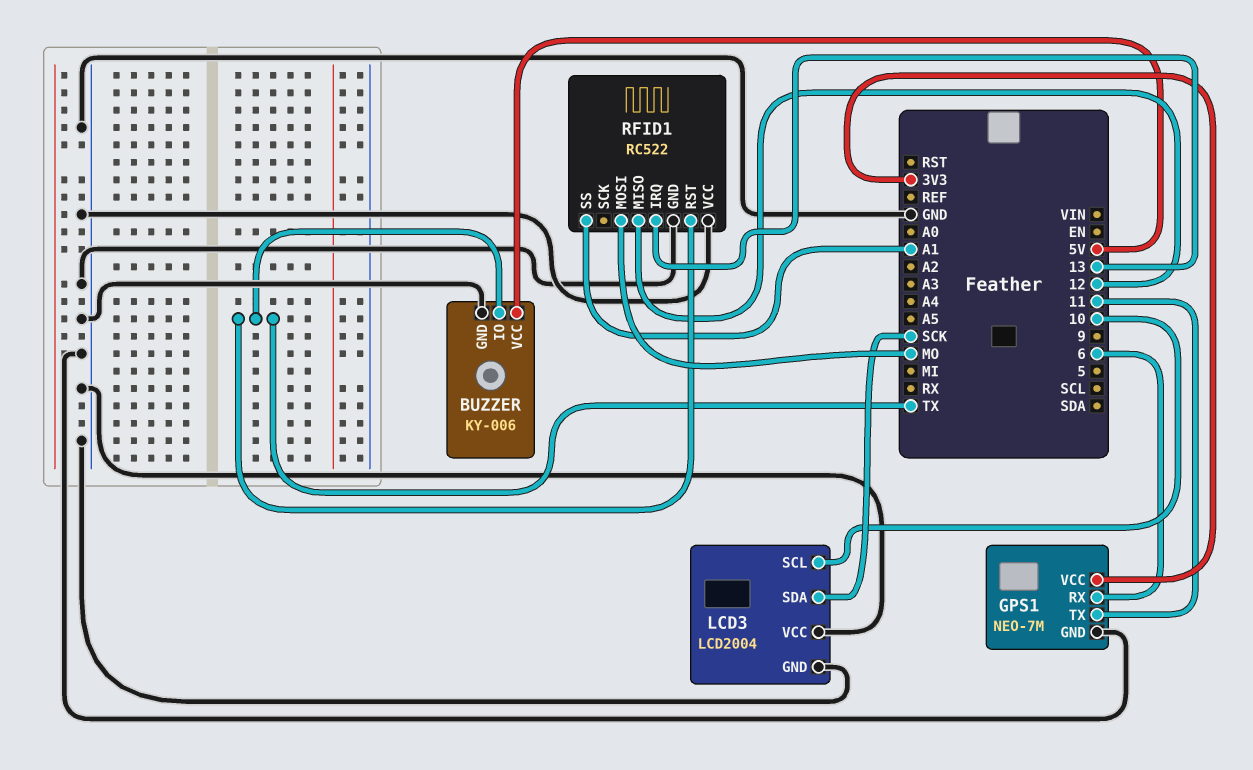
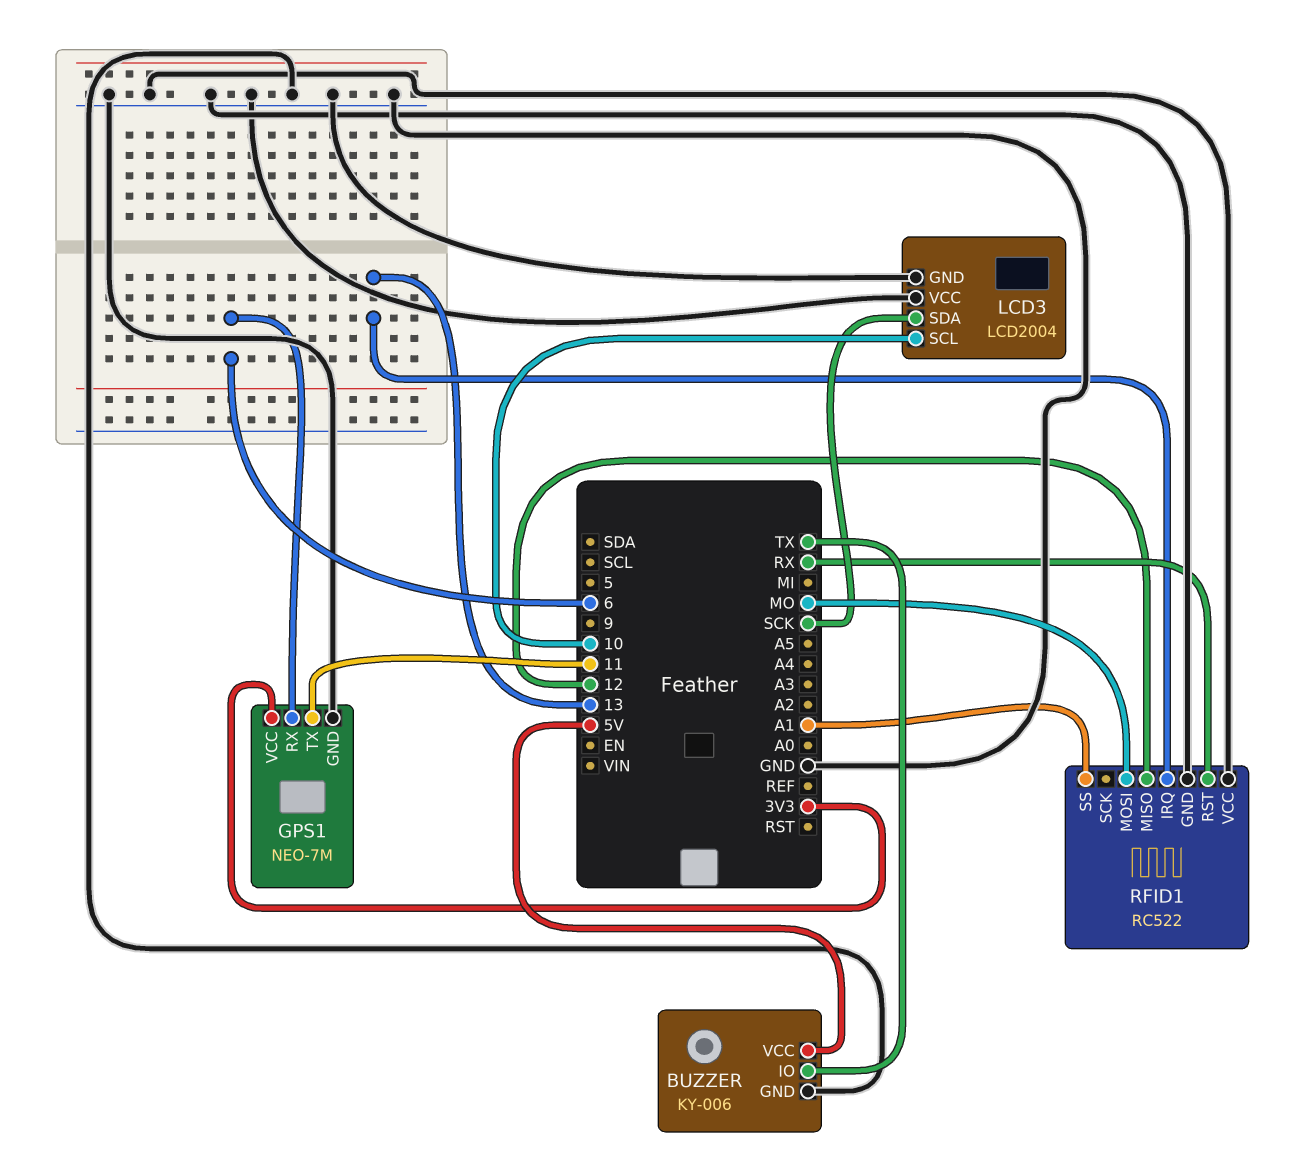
RFID1 pin RST: TX -> RX

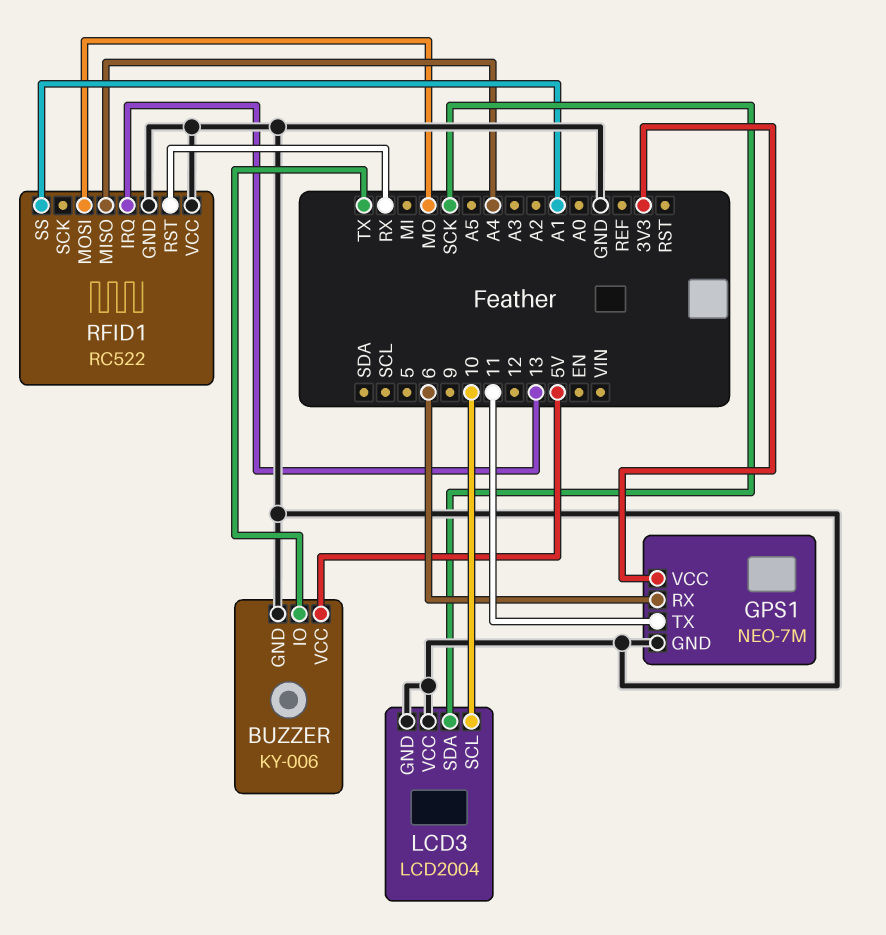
RFID1 pin MISO: 12 -> A4

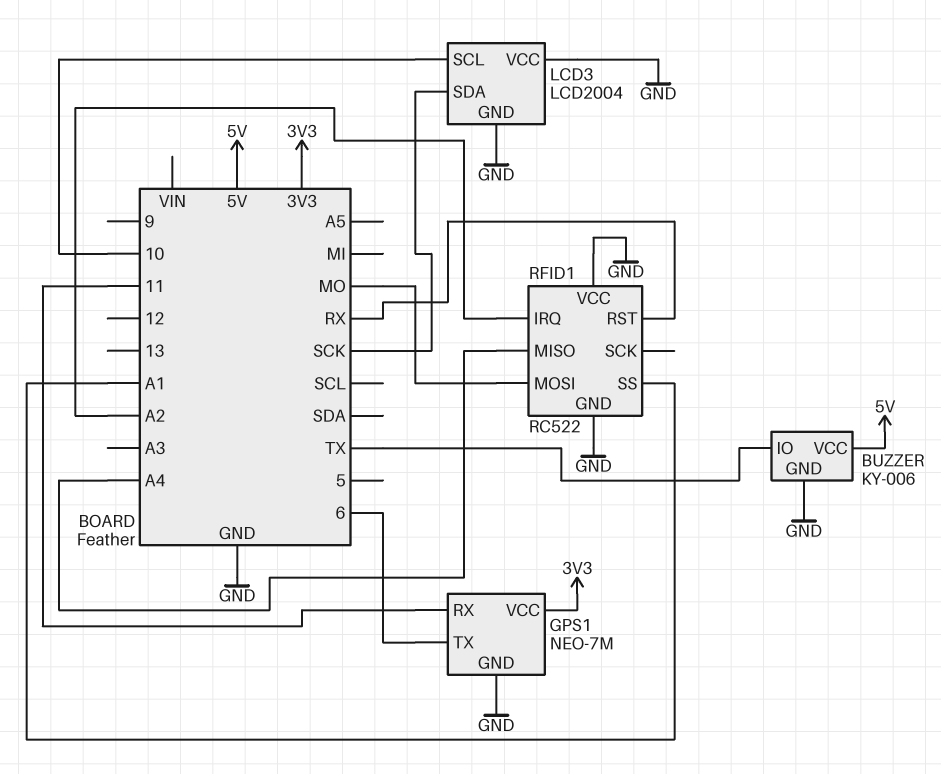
GPS1 pin RX: 6 -> 11
GPS1 pin TX: 11 -> 6
RFID1 pin IRQ: 13 -> A2

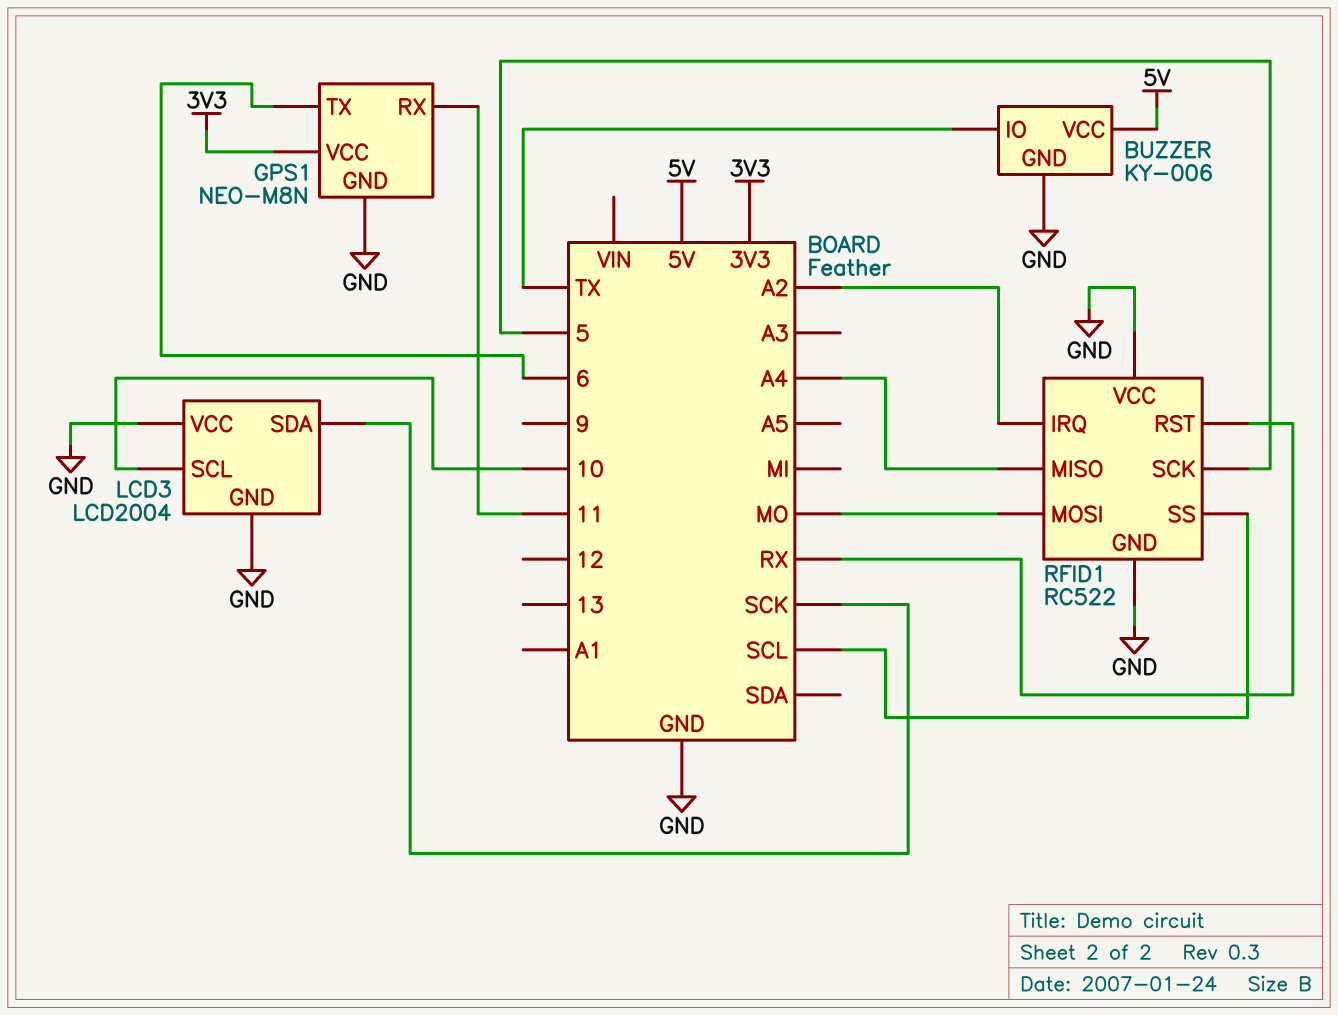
GPS1: NEO-7M -> NEO-M8N
RFID1 pin SCK: none -> 5
RFID1 pin SS: A1 -> SCL

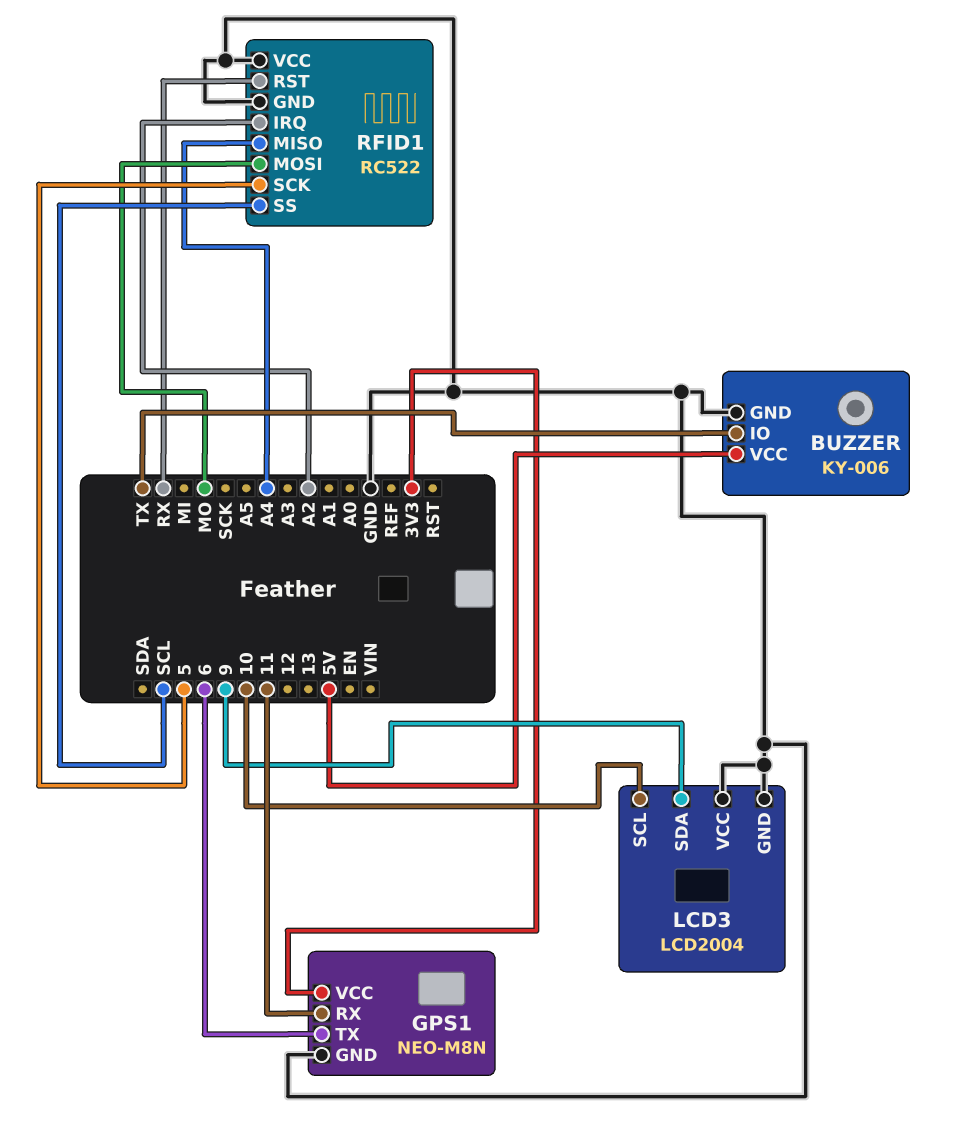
LCD3 pin SDA: SCK -> 9

